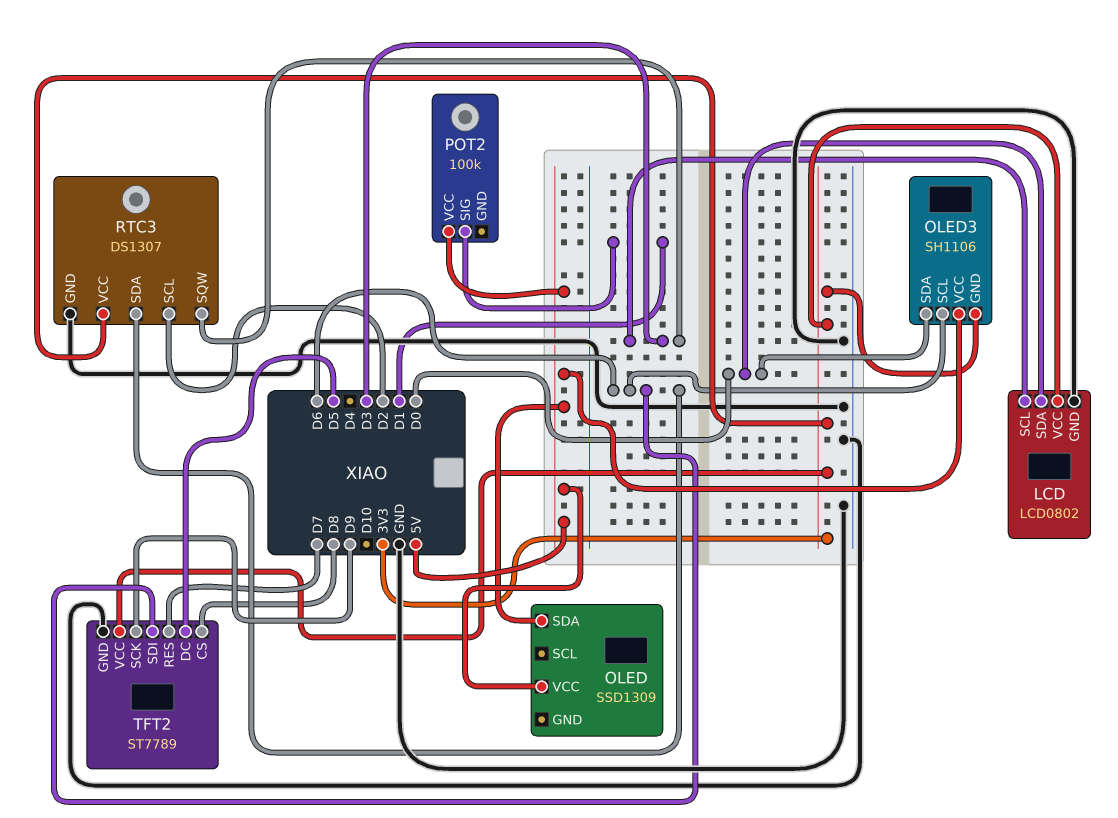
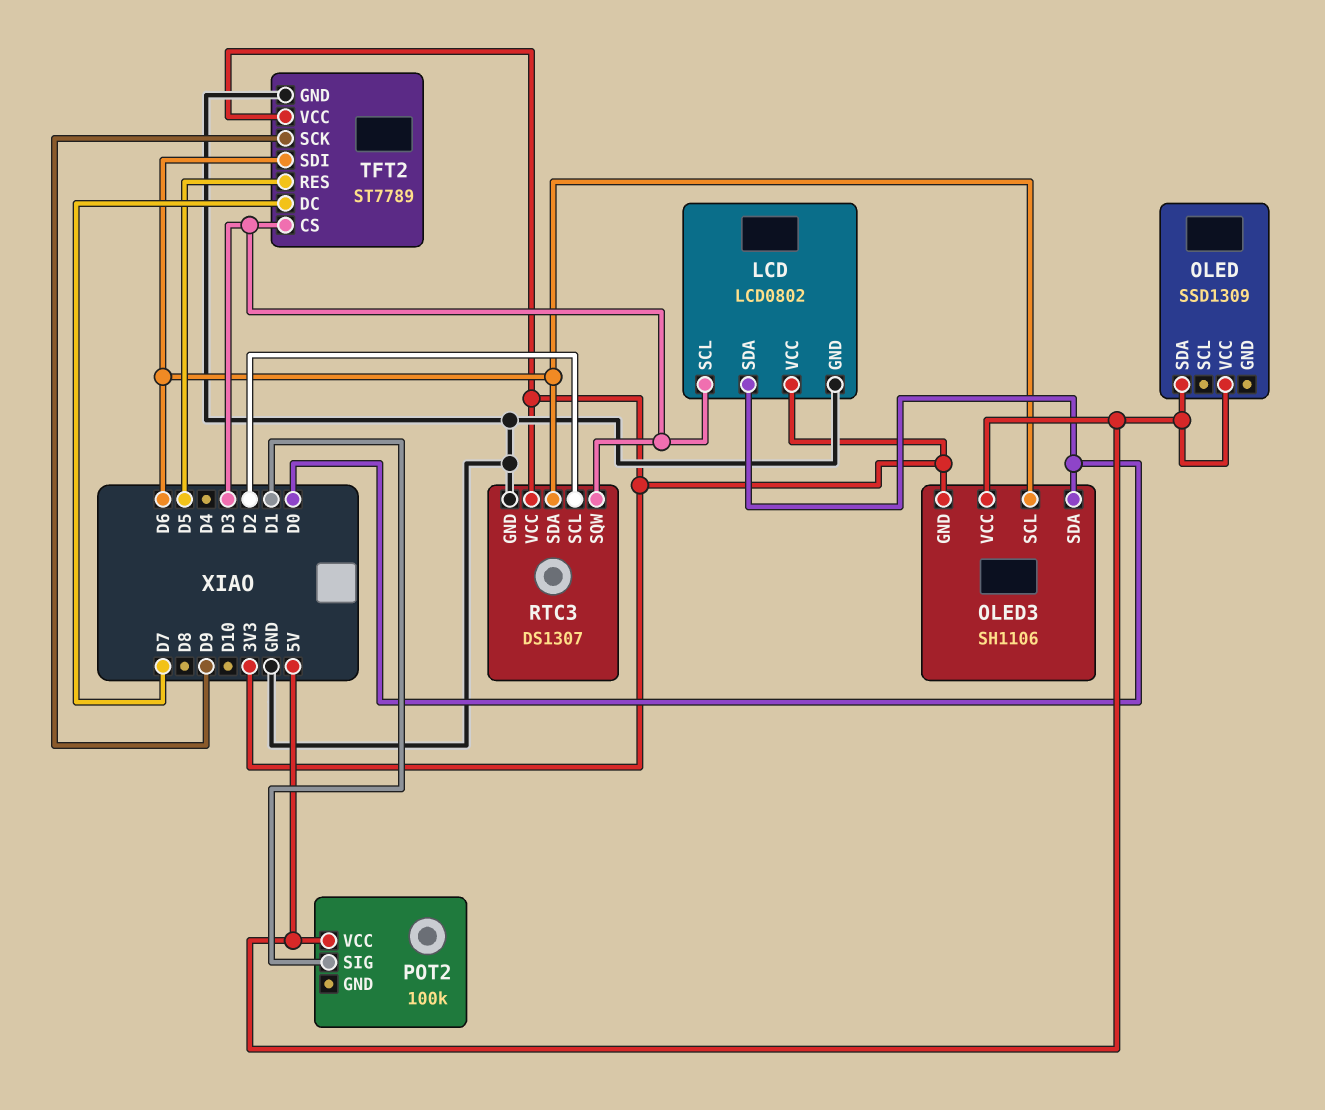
TFT2 pin CS: D8 -> D3
TFT2 pin DC: D5 -> D7
TFT2 pin RES: D7 -> D5

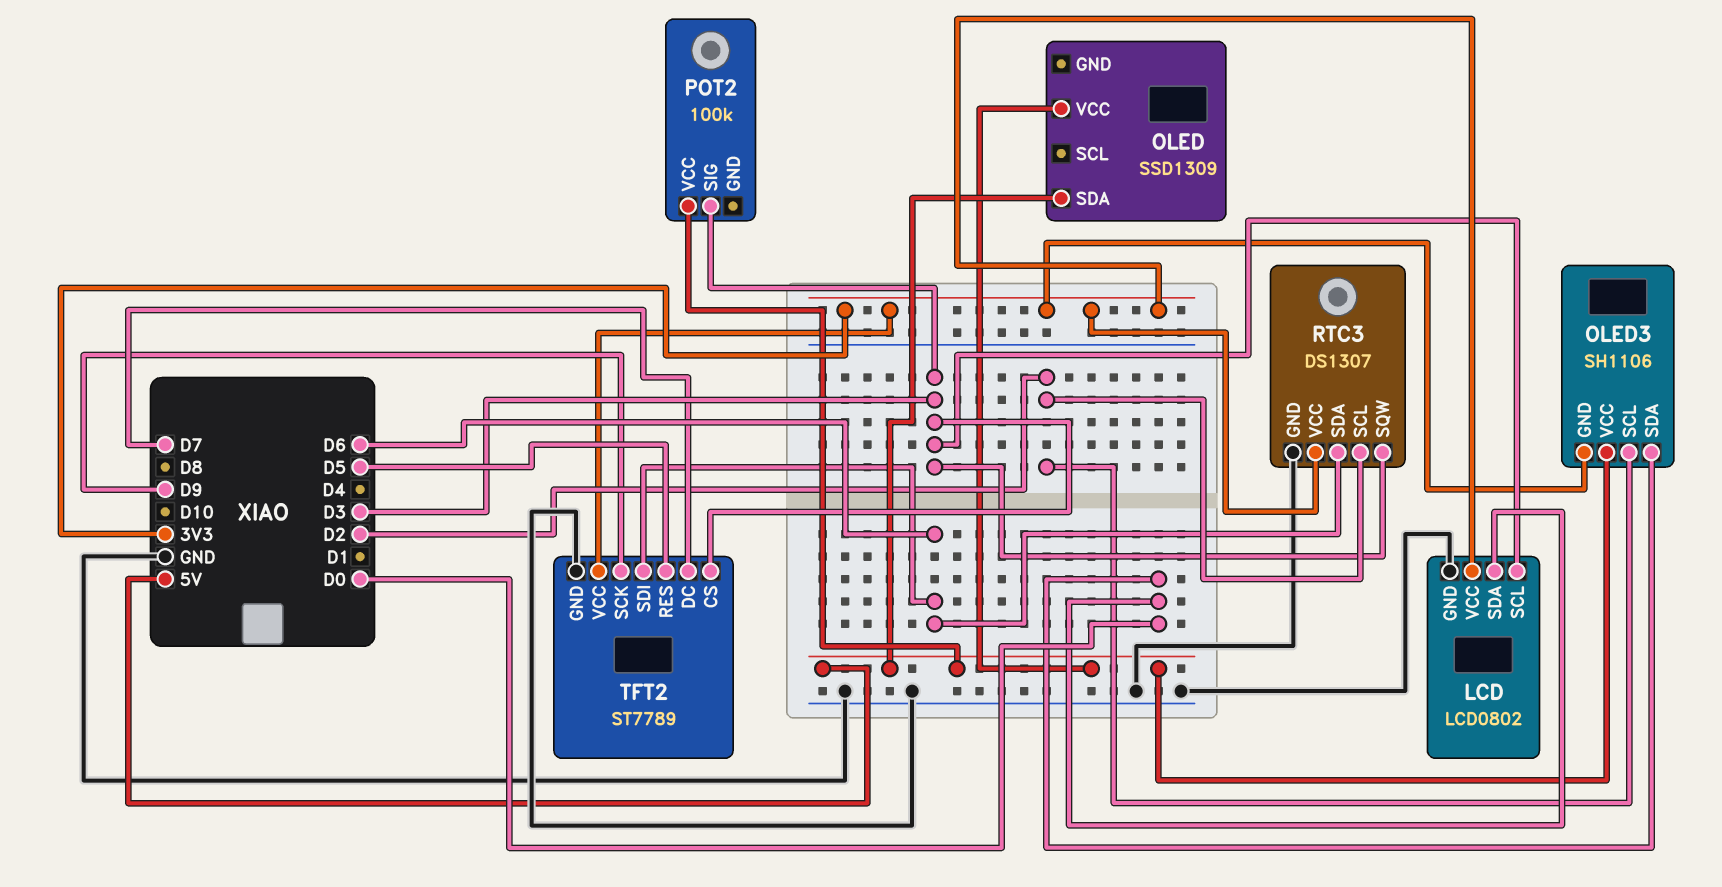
OLED3 pin SCL: D6 -> D2
POT2 pin SIG: D1 -> D3

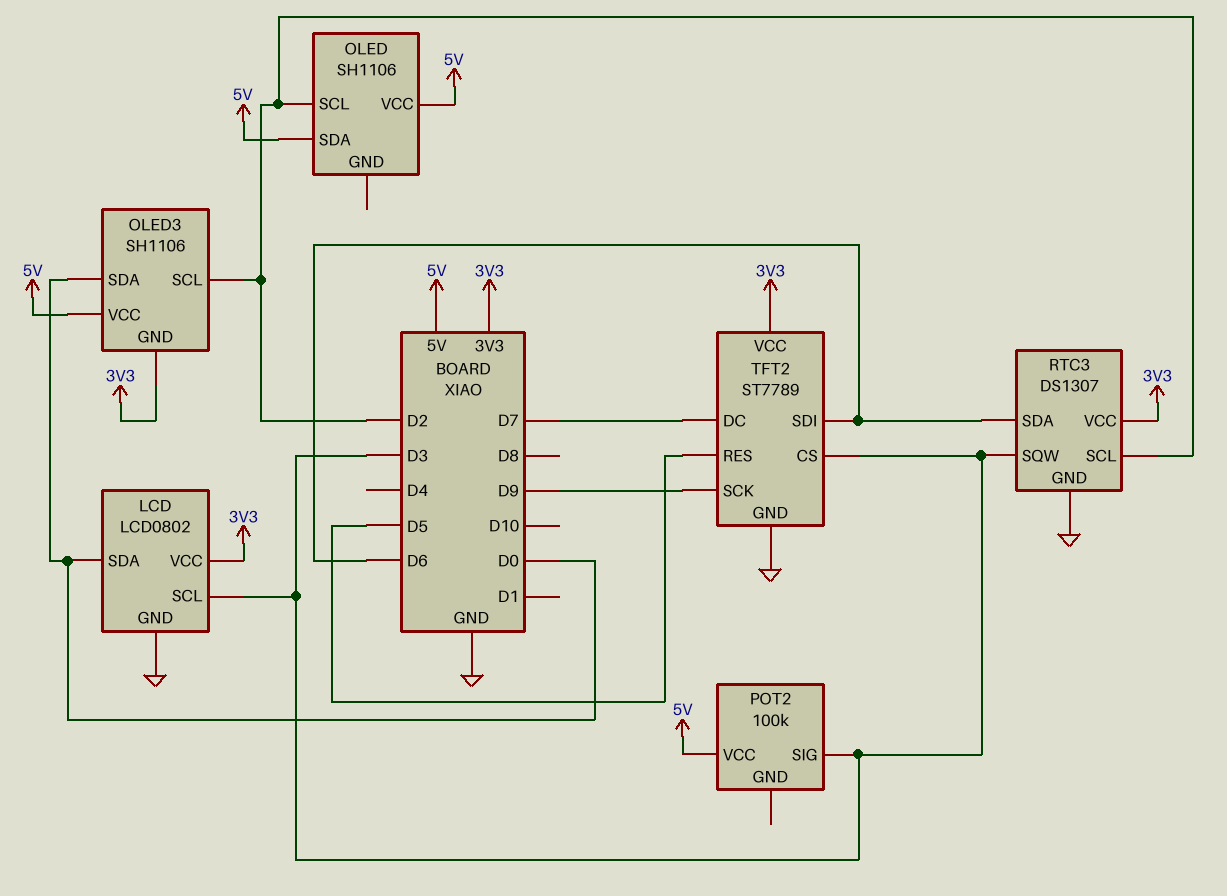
OLED: SSD1309 -> SH1106
OLED pin SCL: none -> D2

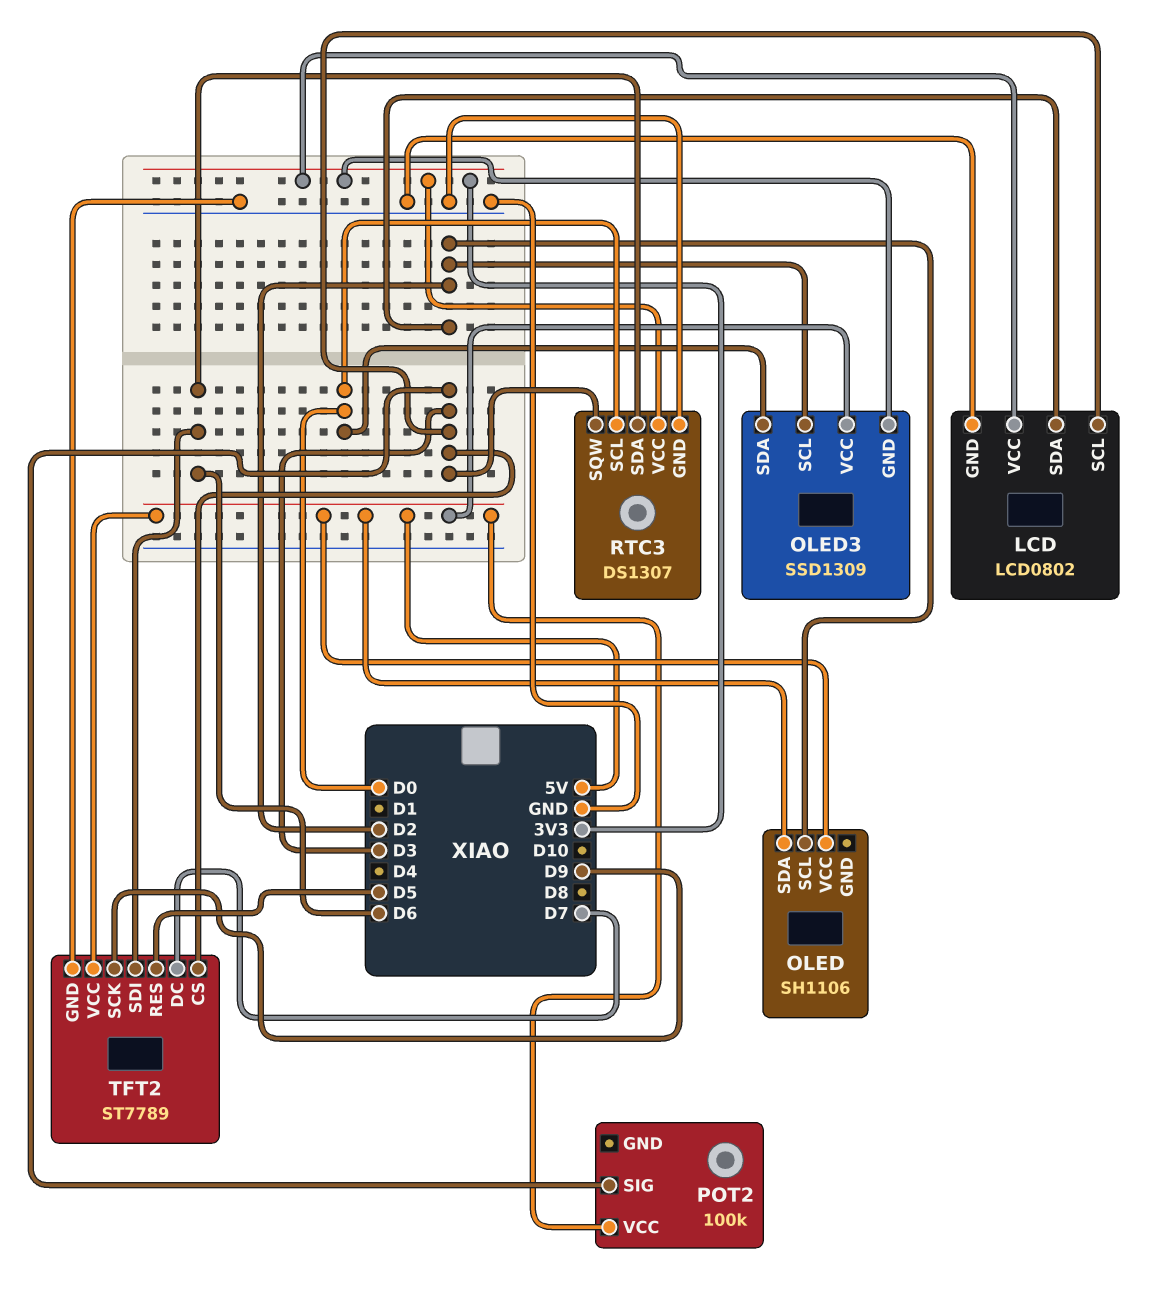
LCD pin SDA: D0 -> D2
OLED3: SH1106 -> SSD1309
RTC3 pin SCL: D2 -> D0
TFT2 pin VCC: 3V3 -> 5V

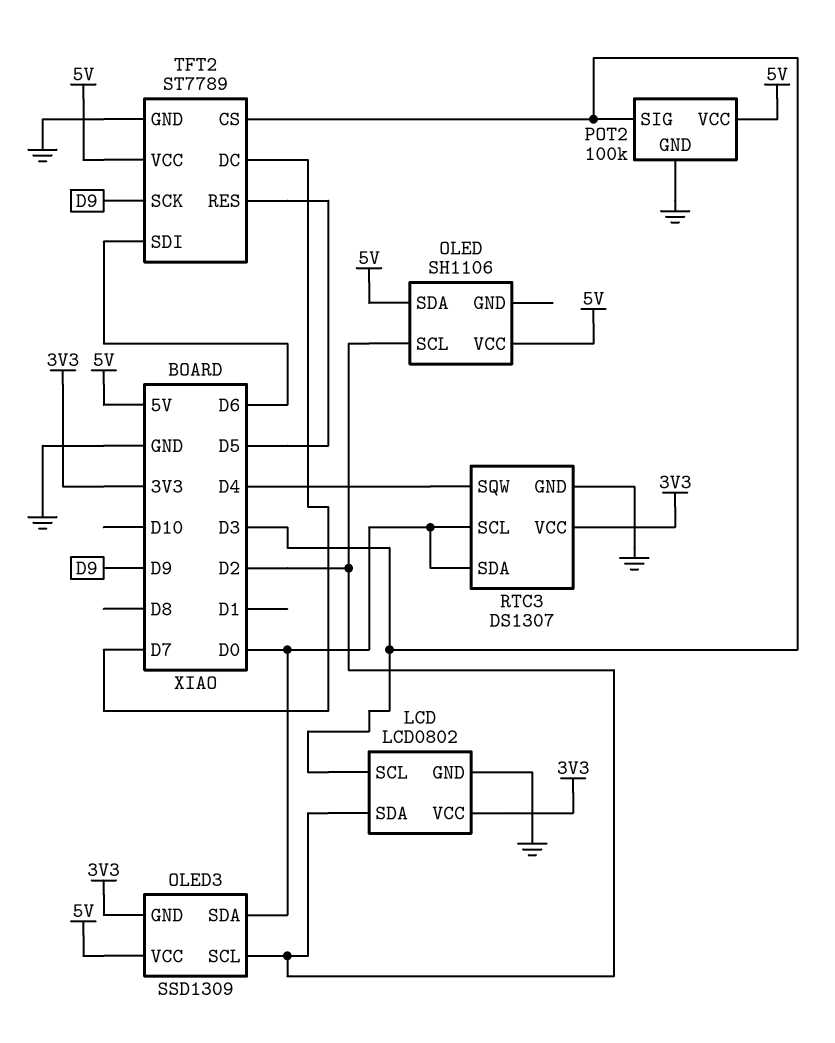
POT2 pin GND: none -> GND
RTC3 pin SDA: D6 -> D0
RTC3 pin SQW: D3 -> D4

